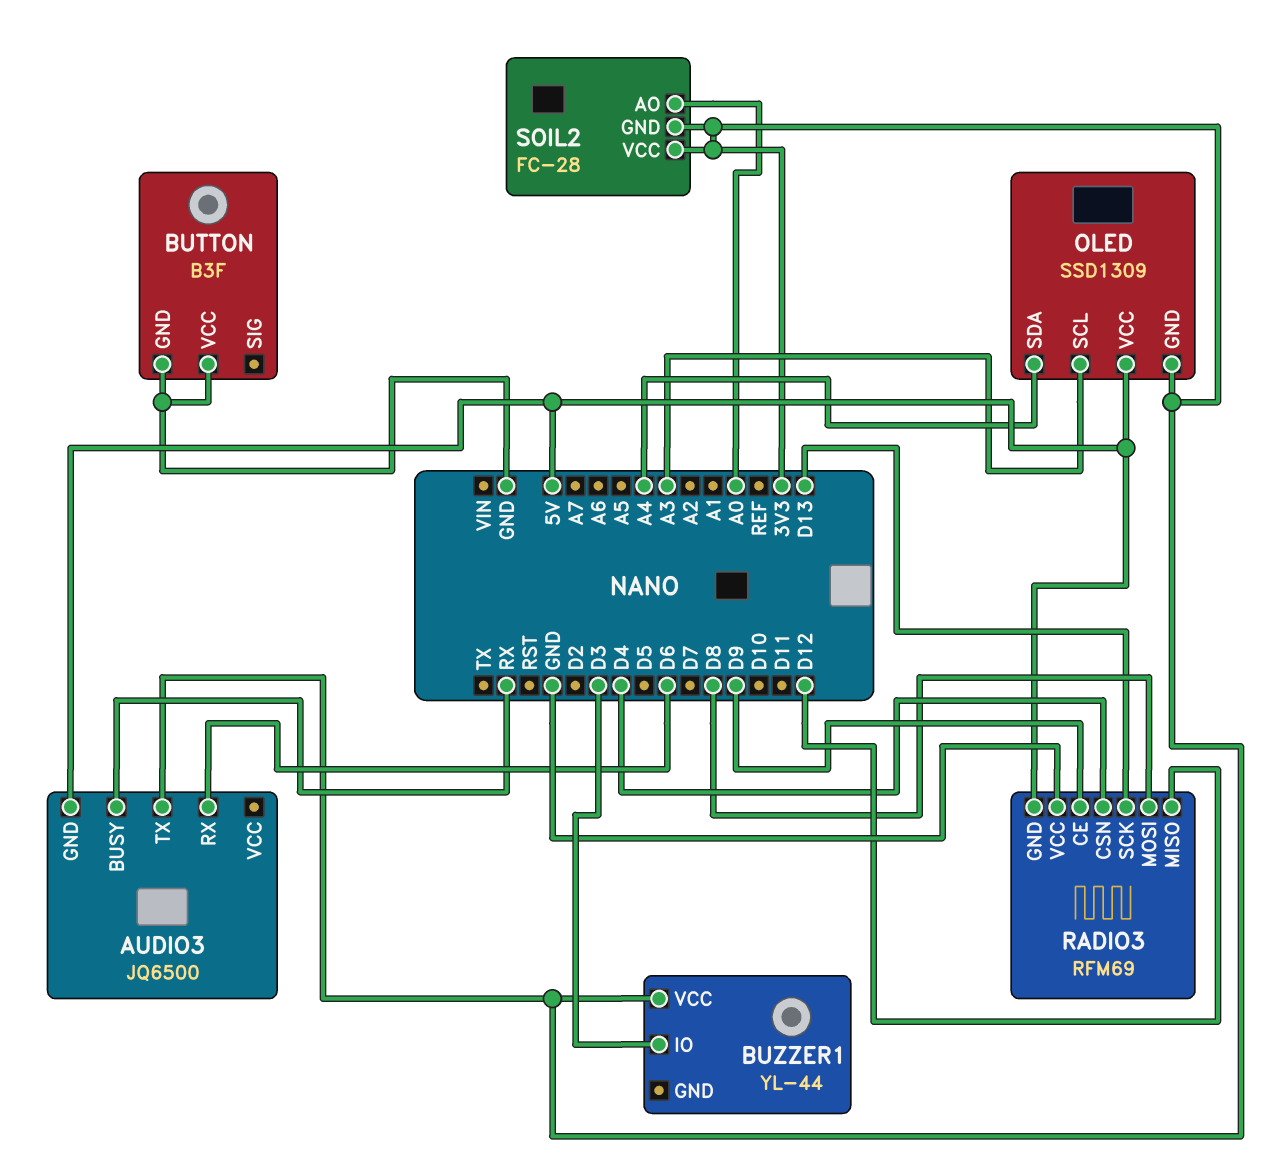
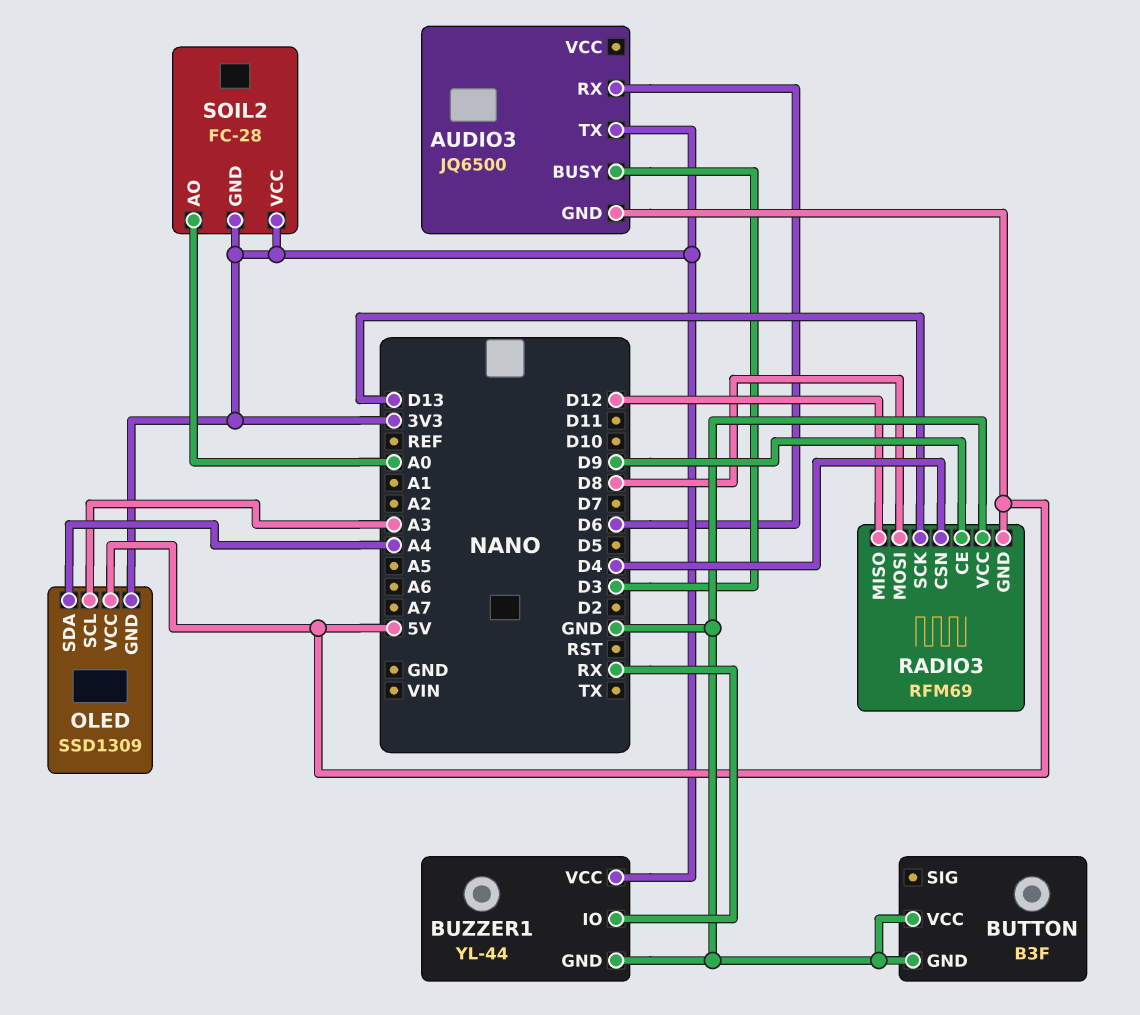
AUDIO3 pin BUSY: RX -> D3
BUZZER1 pin GND: none -> GND
BUZZER1 pin IO: D3 -> RX

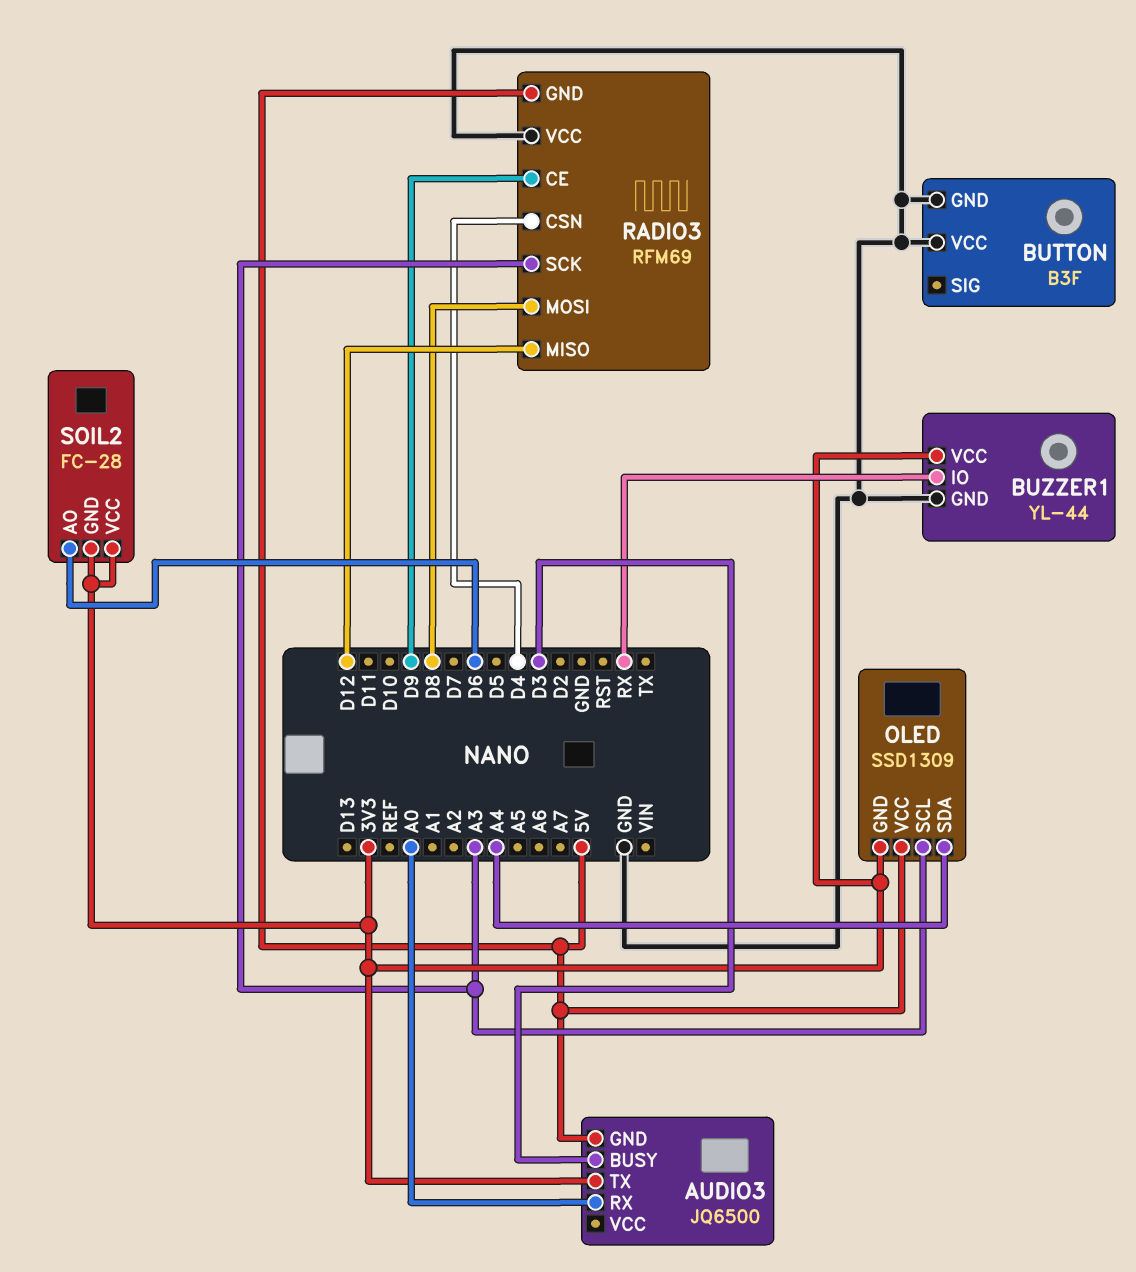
AUDIO3 pin RX: D6 -> A0
RADIO3 pin SCK: D13 -> A3
SOIL2 pin AO: A0 -> D6

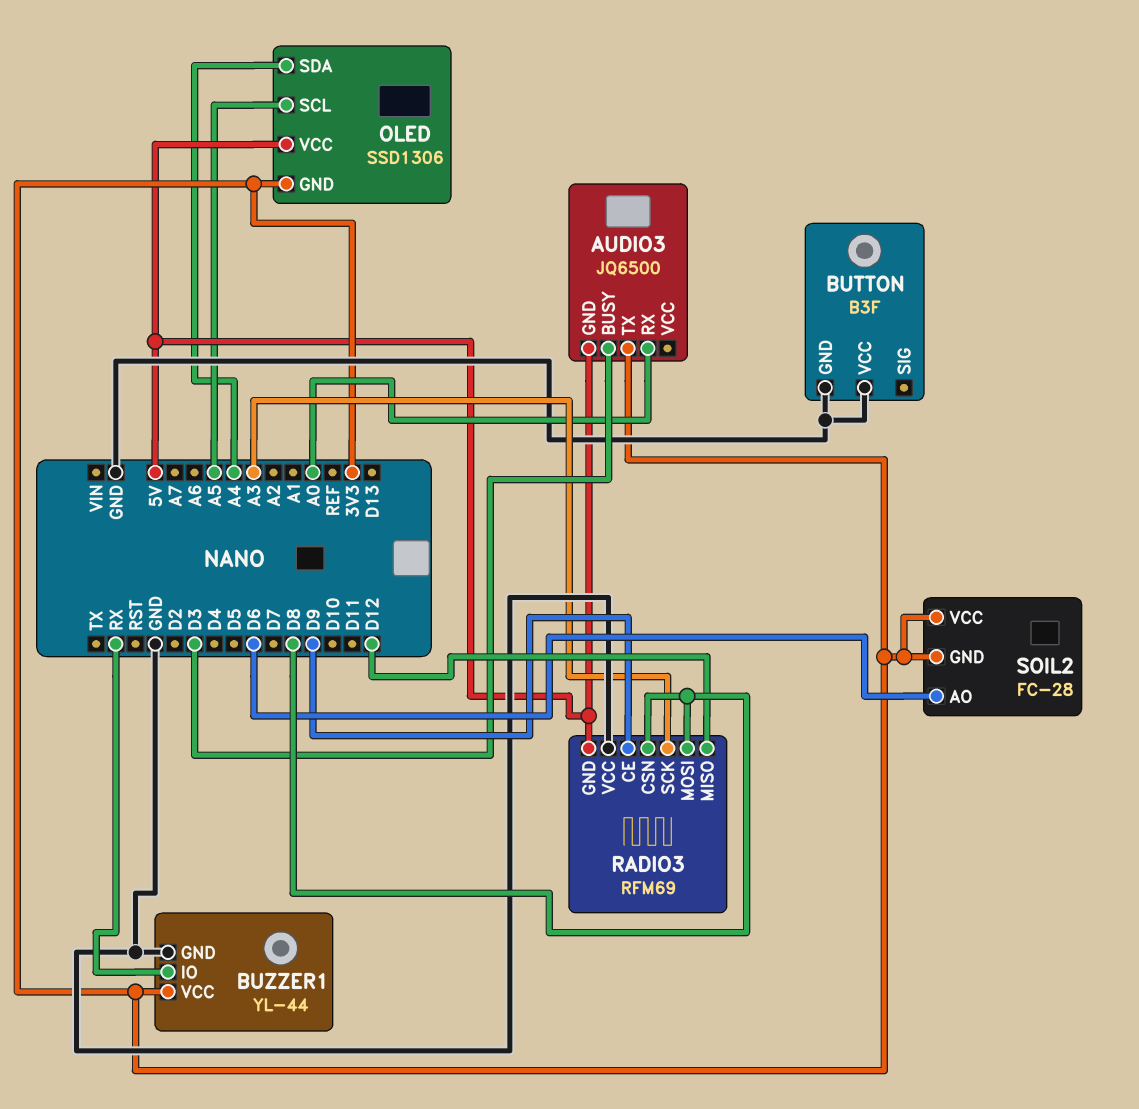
OLED: SSD1309 -> SSD1306
OLED pin SCL: A3 -> A5
RADIO3 pin CSN: D4 -> D8

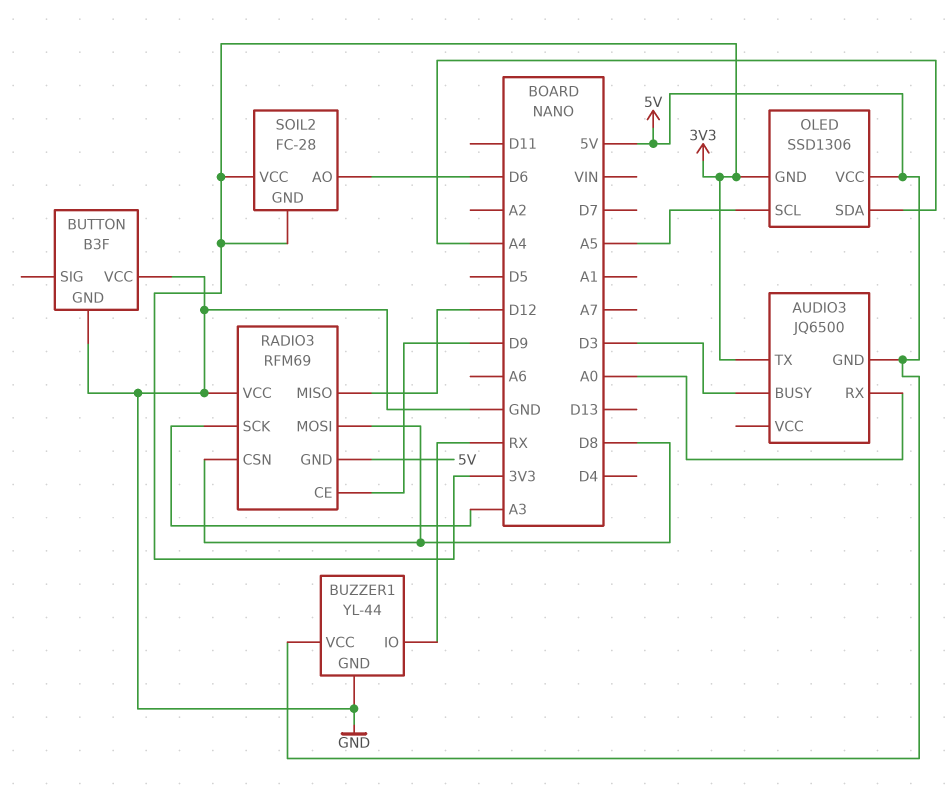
BUZZER1 pin VCC: 3V3 -> 5V

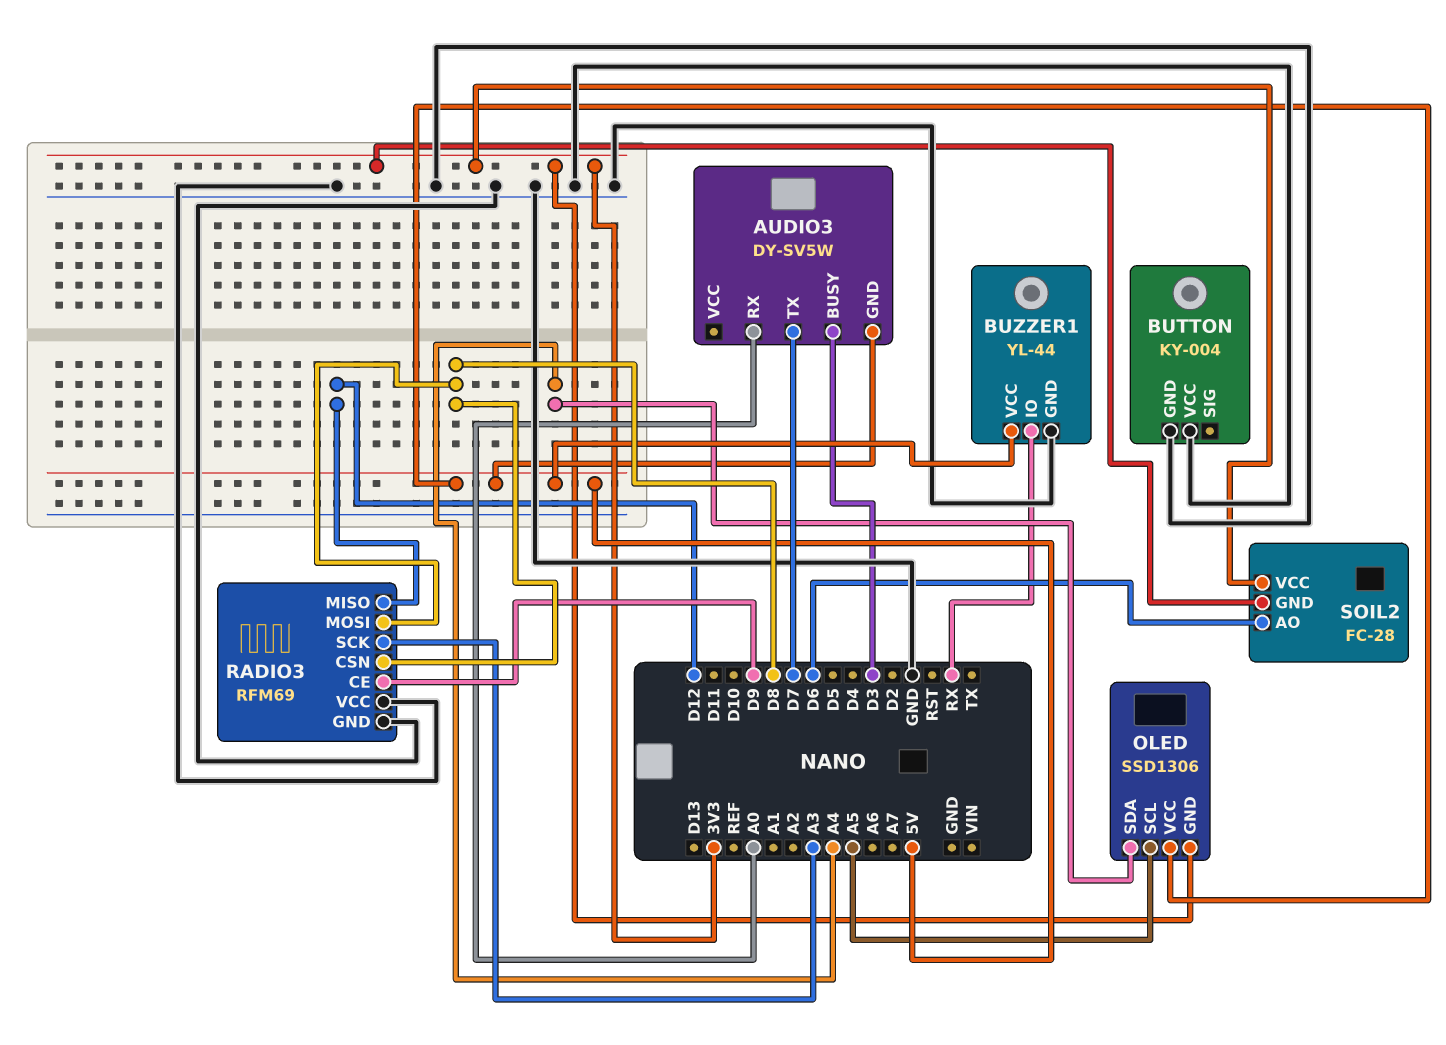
AUDIO3: JQ6500 -> DY-SV5W
AUDIO3 pin TX: 3V3 -> D7
BUTTON: B3F -> KY-004
RADIO3 pin GND: 5V -> GND

